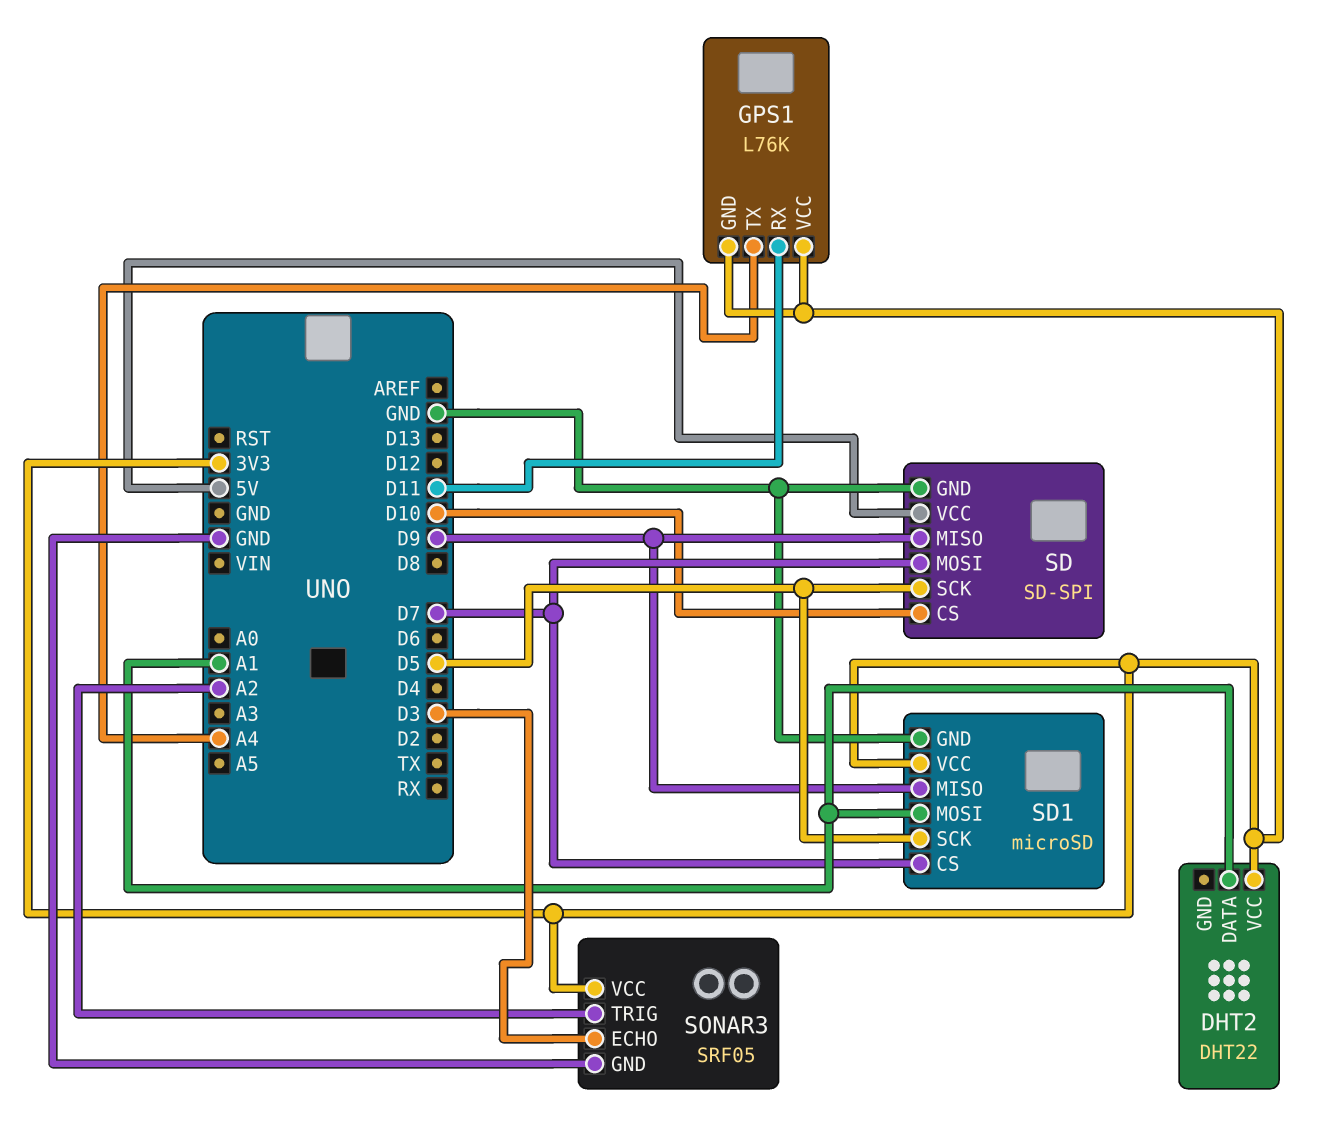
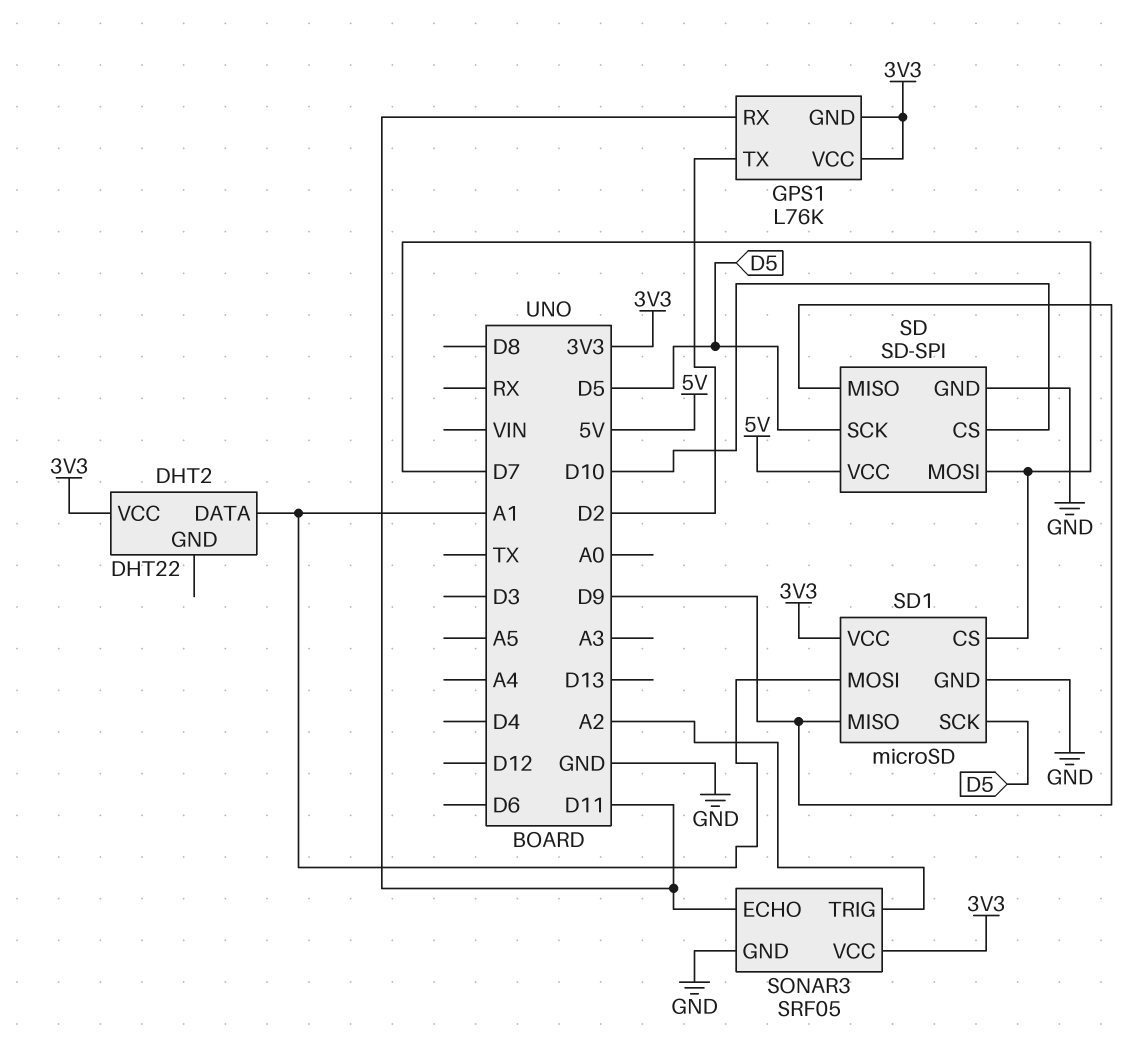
GPS1 pin TX: A4 -> D2
SONAR3 pin ECHO: D3 -> D11

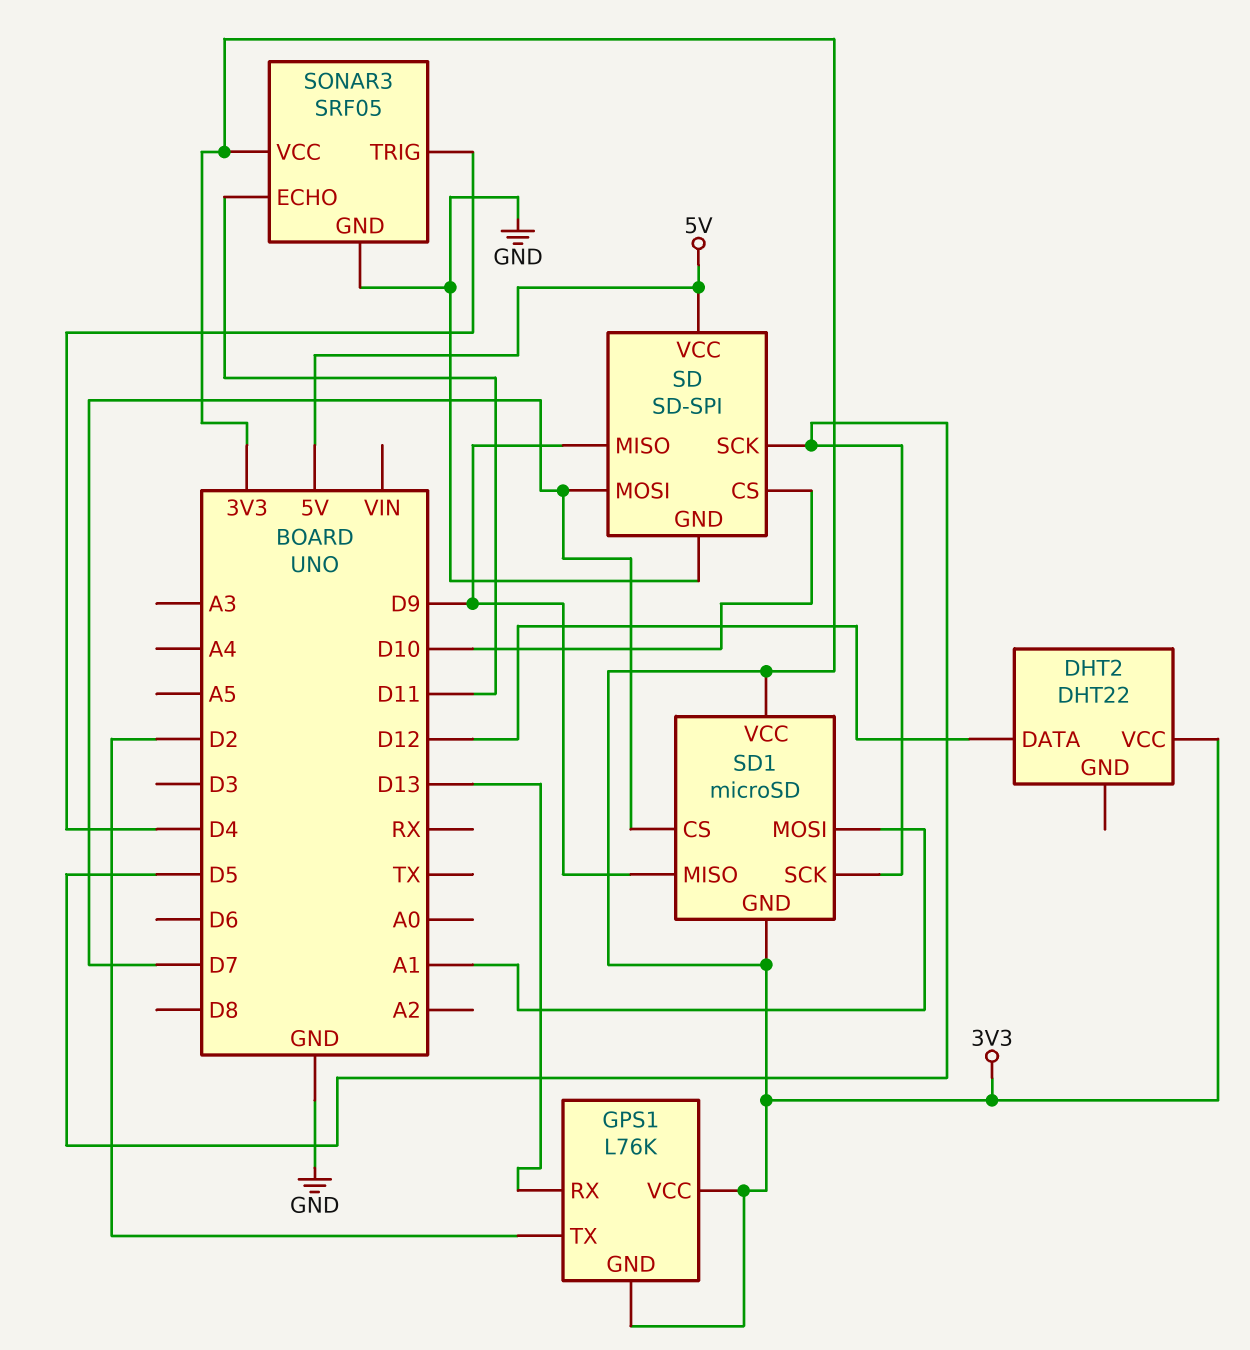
DHT2 pin DATA: A1 -> D12
GPS1 pin RX: D11 -> D13
SD1 pin GND: GND -> 3V3
SONAR3 pin TRIG: A2 -> D4

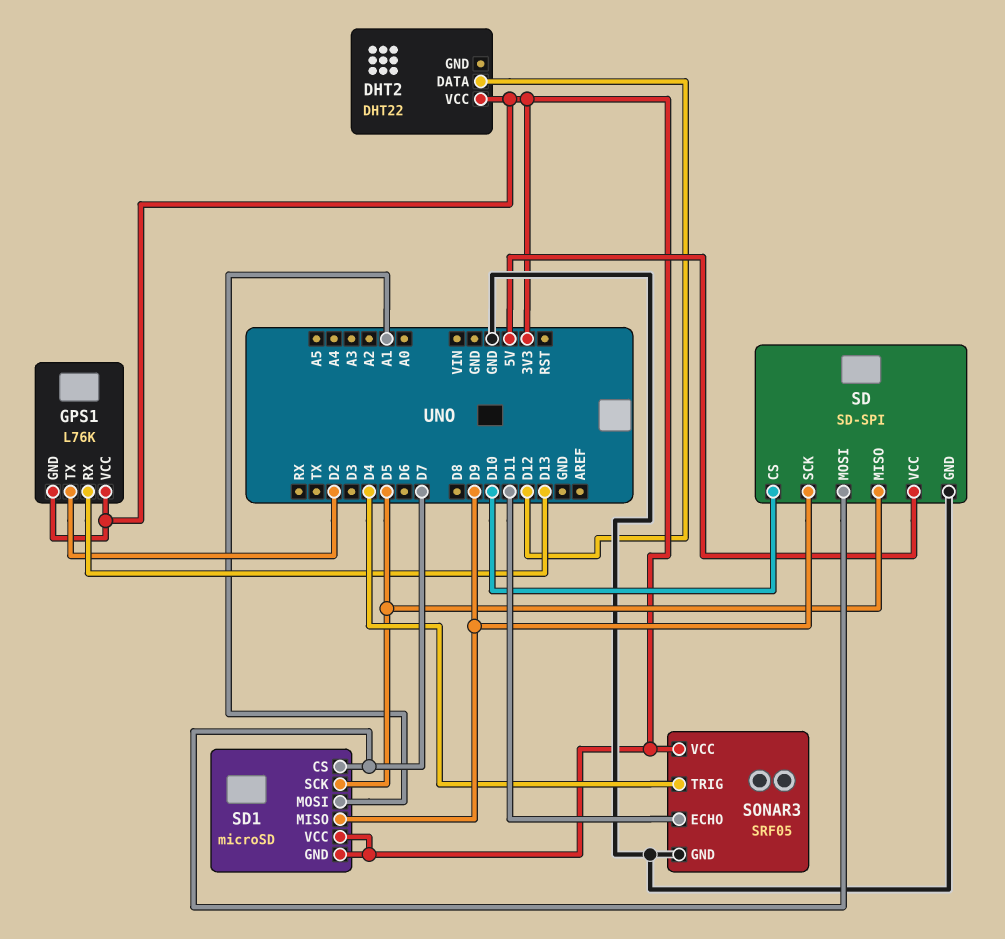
SD pin MISO: D9 -> D5
SD pin SCK: D5 -> D9

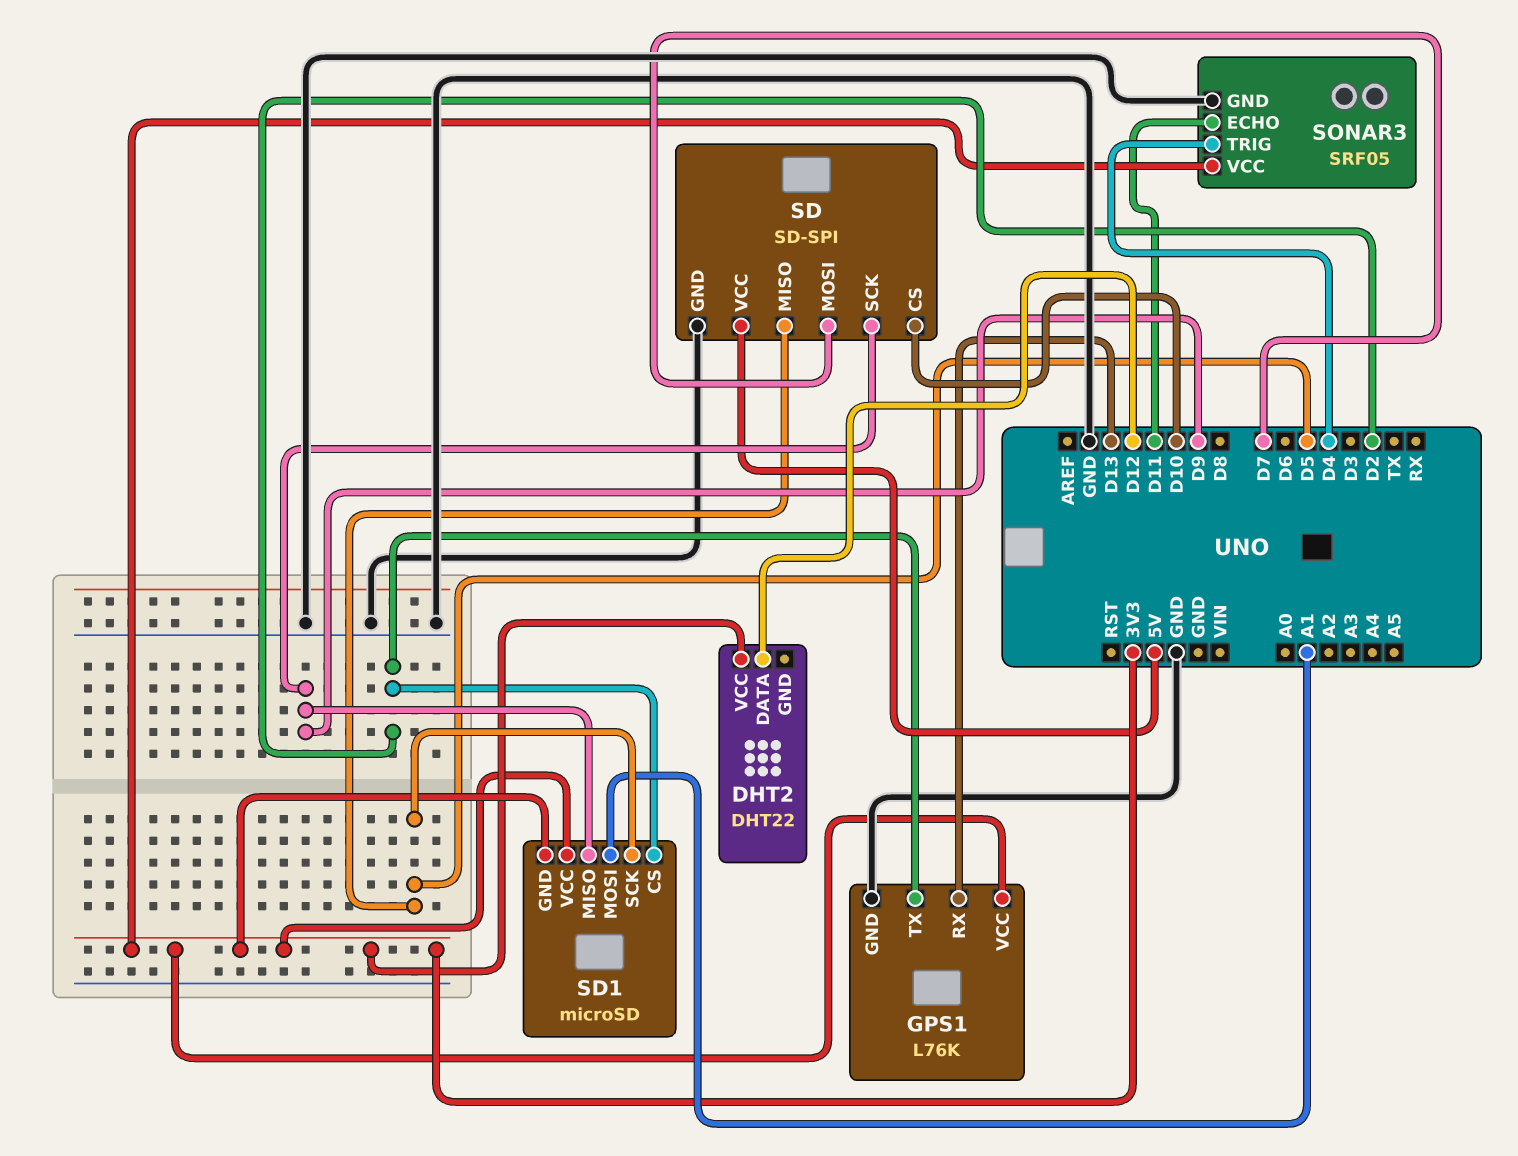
GPS1 pin GND: 3V3 -> GND
SD1 pin CS: D7 -> D2

